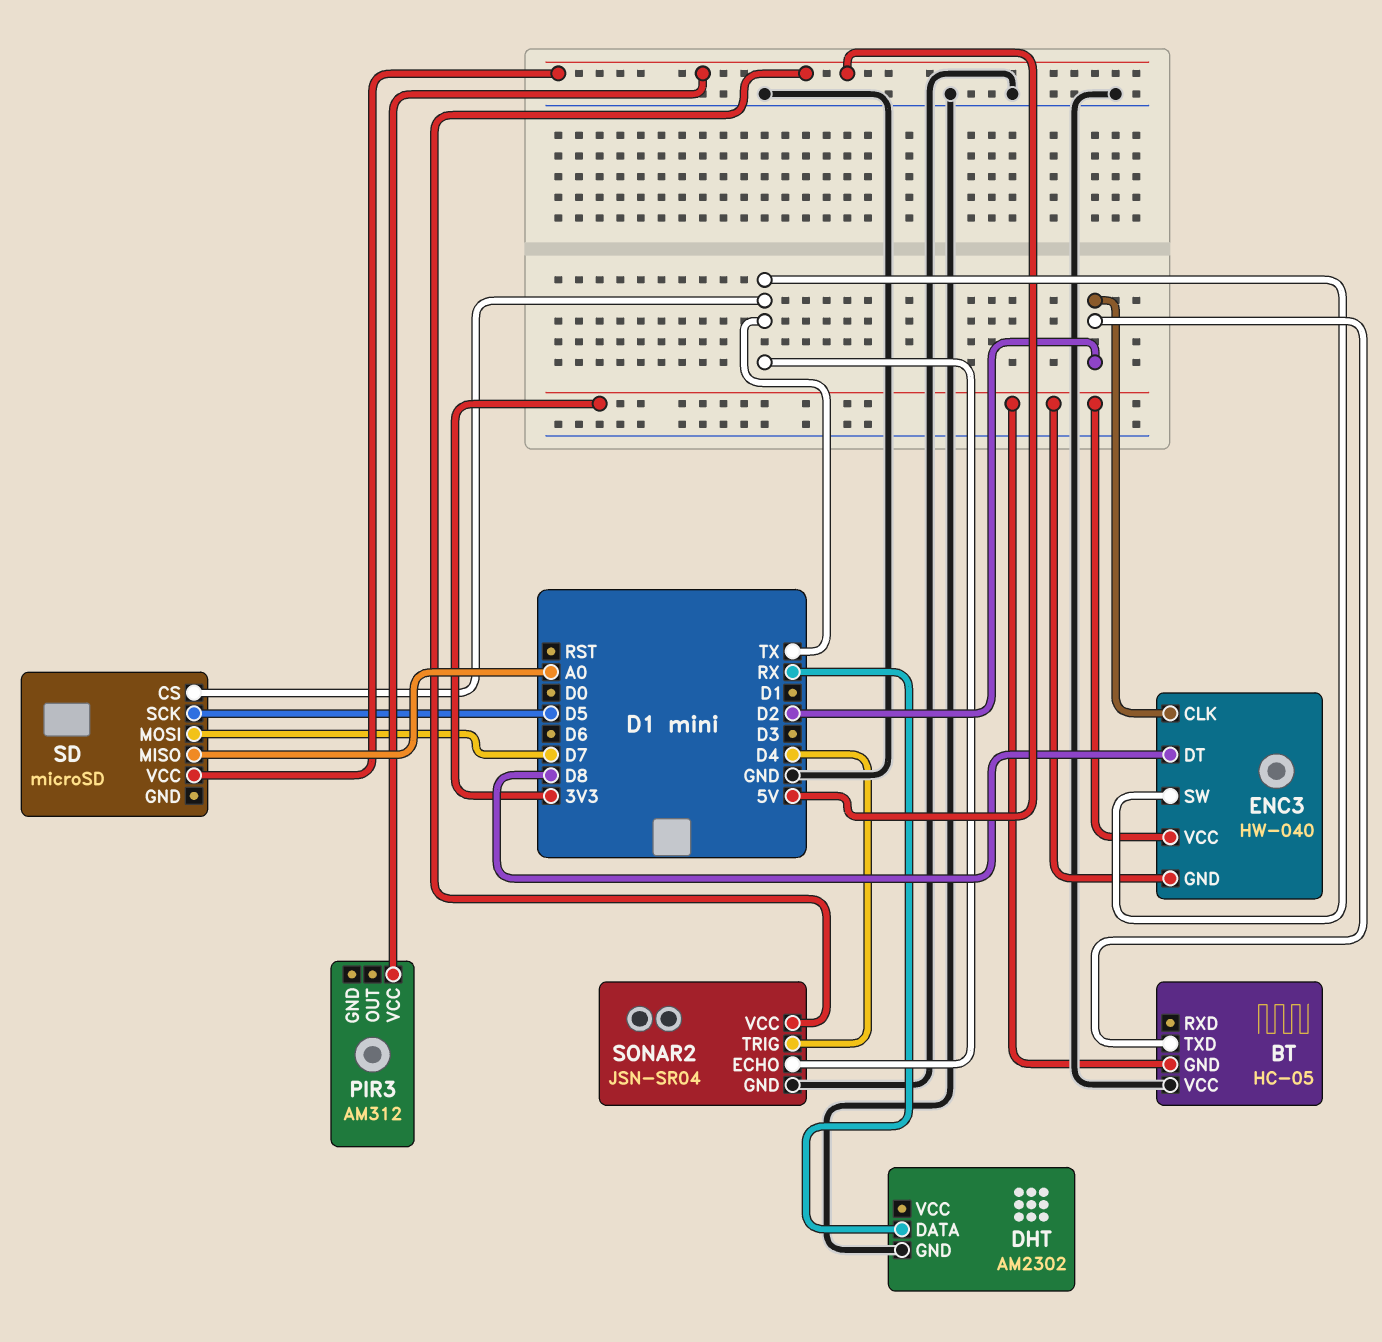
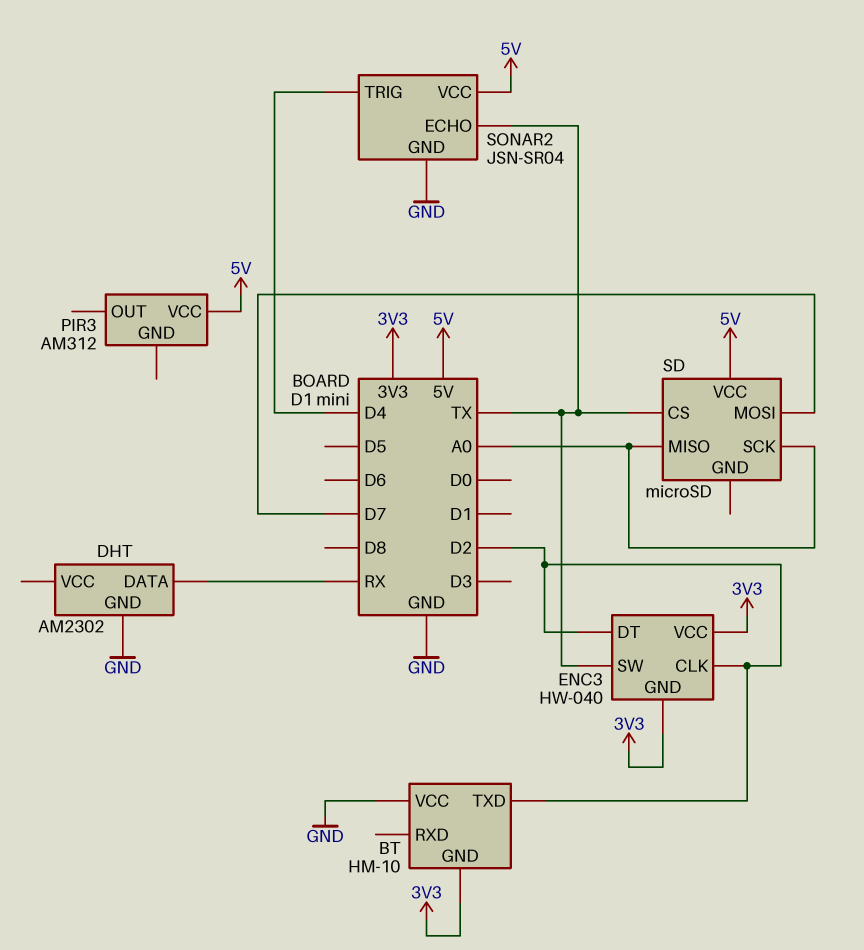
BT: HC-05 -> HM-10
ENC3 pin DT: D8 -> D2
SD pin SCK: D5 -> A0

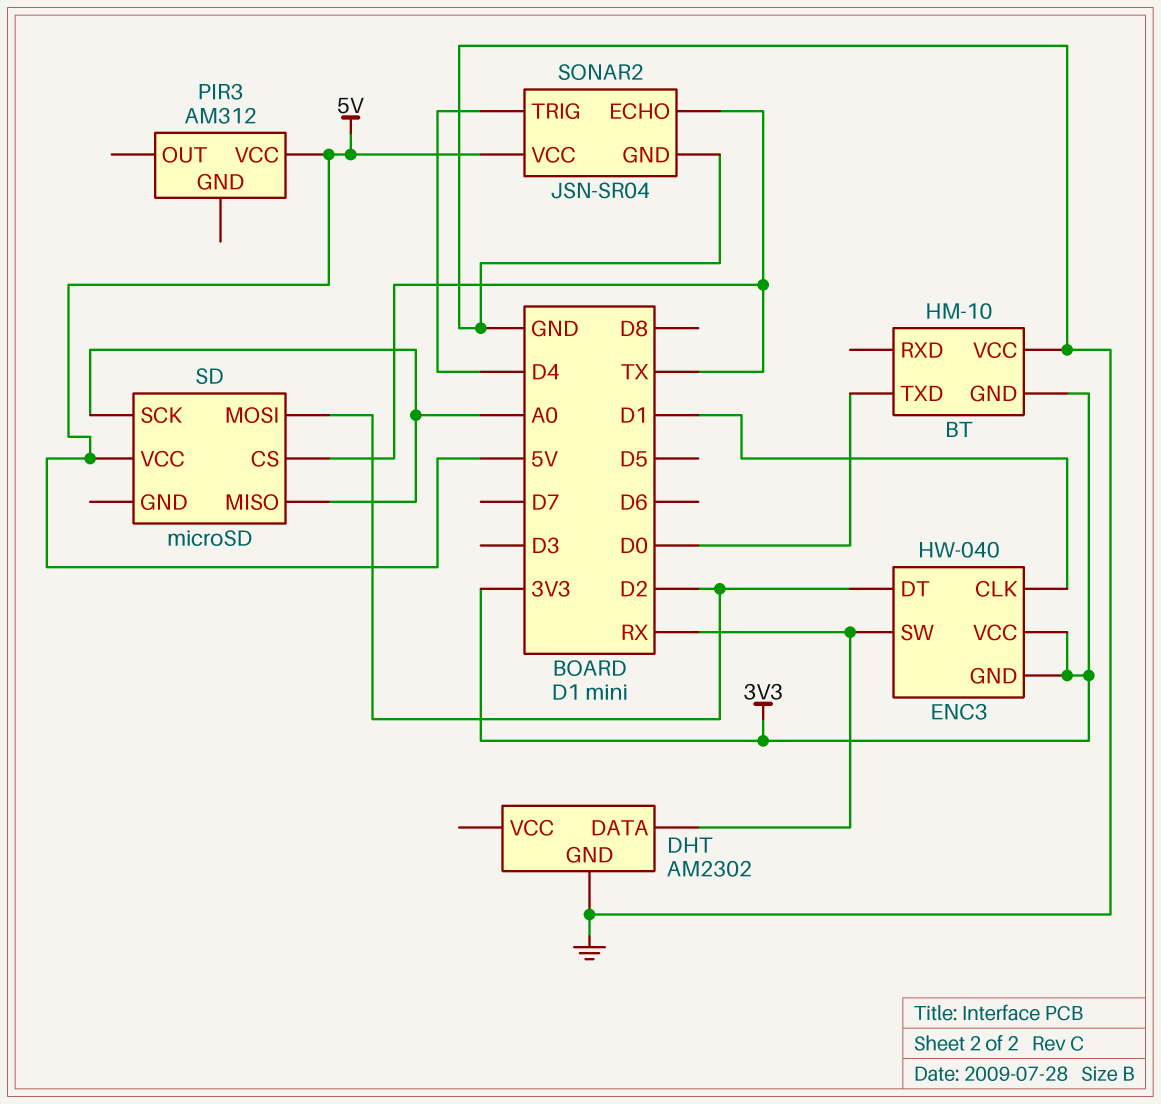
BT pin TXD: D2 -> D0
ENC3 pin CLK: D2 -> D1
ENC3 pin SW: TX -> RX
SD pin MOSI: D7 -> D2

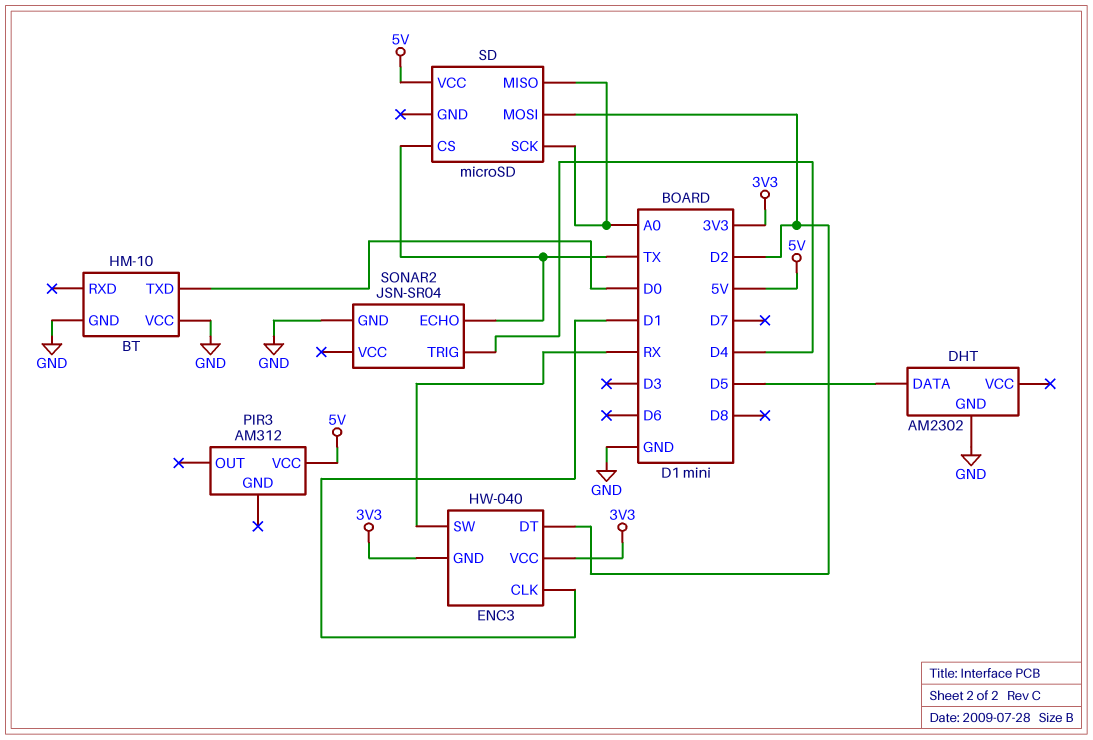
BT pin GND: 3V3 -> GND
DHT pin DATA: RX -> D5
SONAR2 pin VCC: 5V -> none

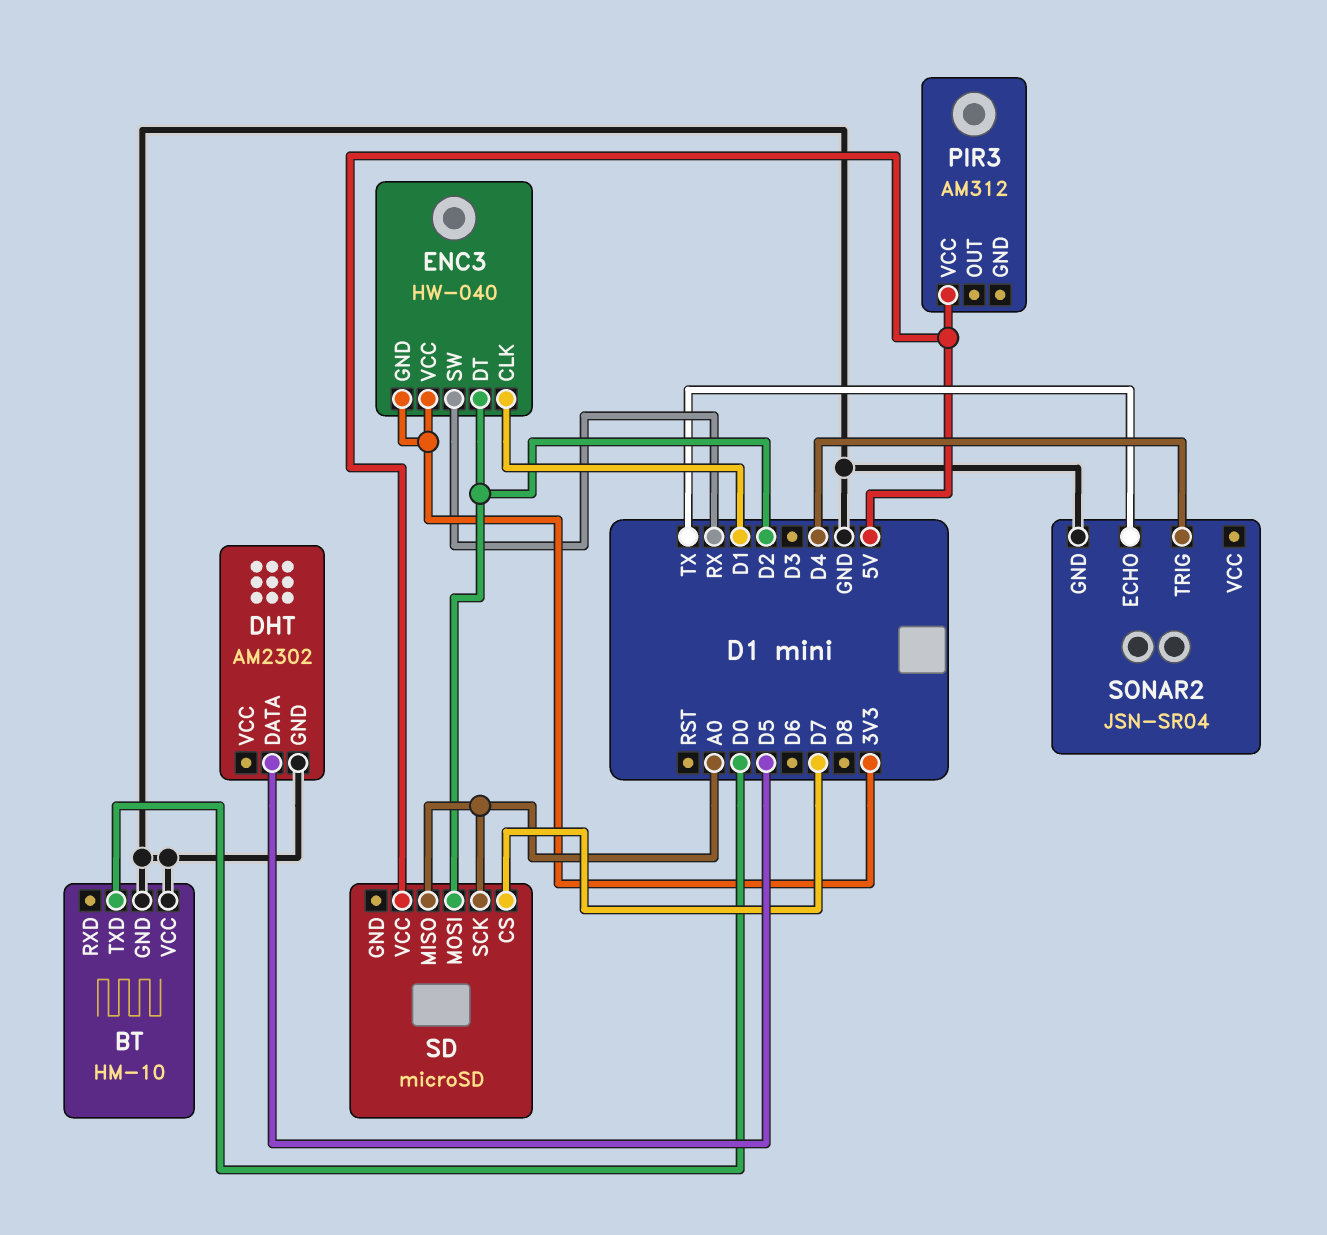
SD pin CS: TX -> D7

